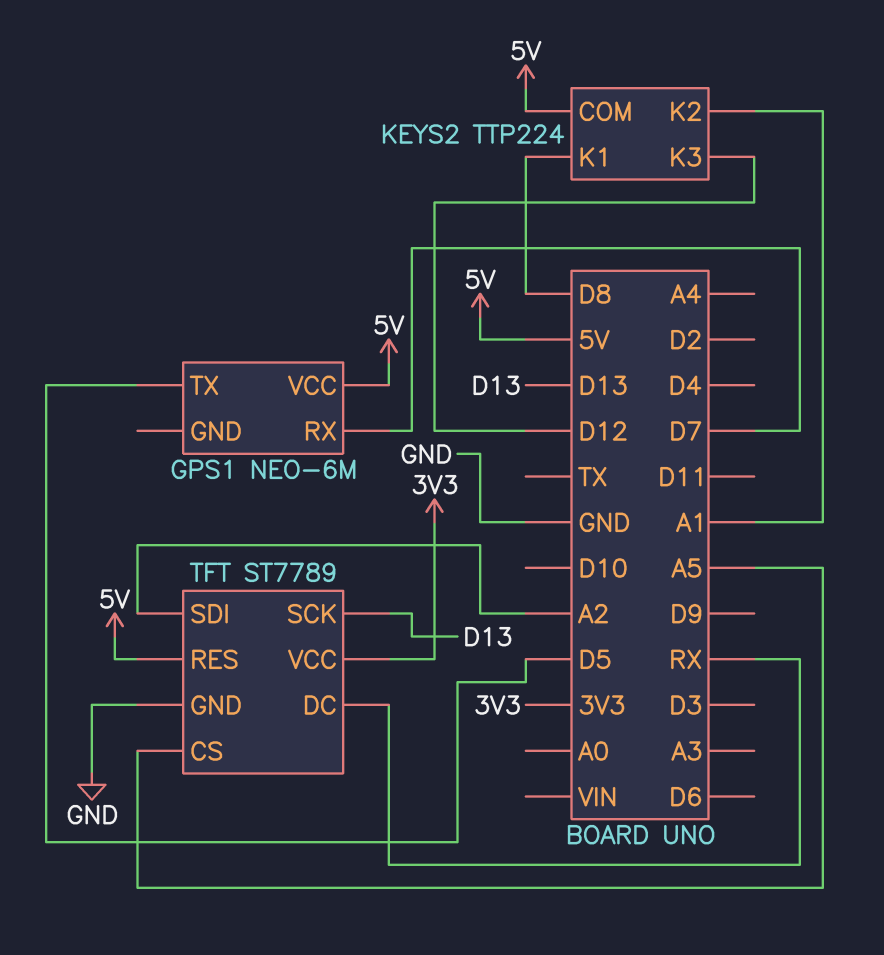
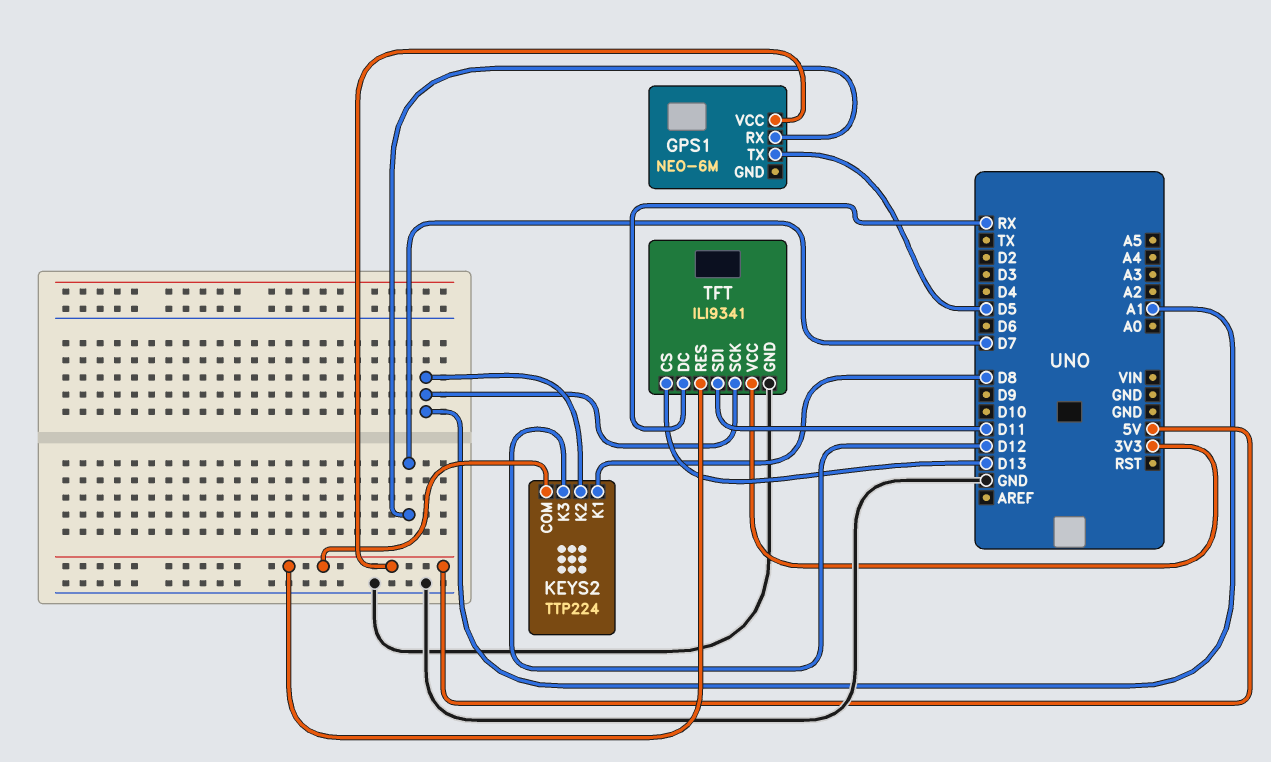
TFT: ST7789 -> ILI9341
TFT pin CS: A5 -> D13
TFT pin SCK: D13 -> A1
TFT pin SDI: A2 -> D11

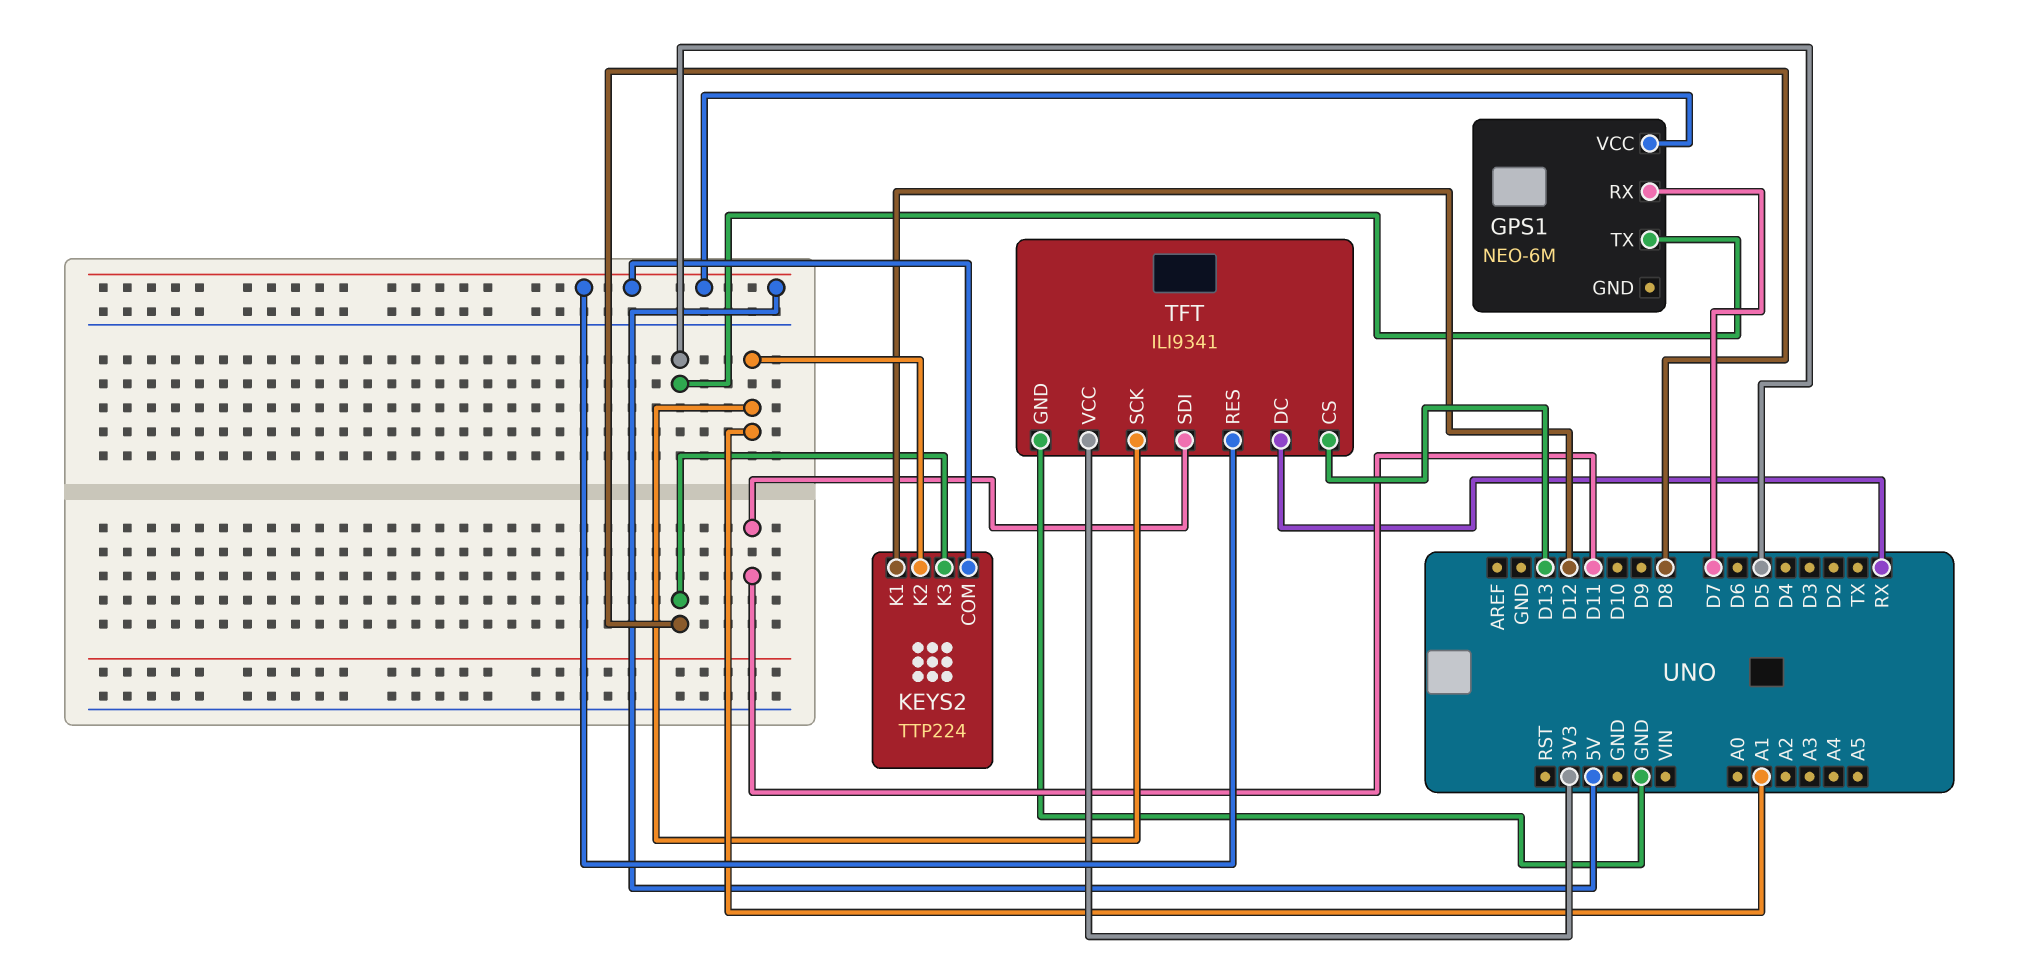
KEYS2 pin K1: D8 -> D12
KEYS2 pin K3: D12 -> D8

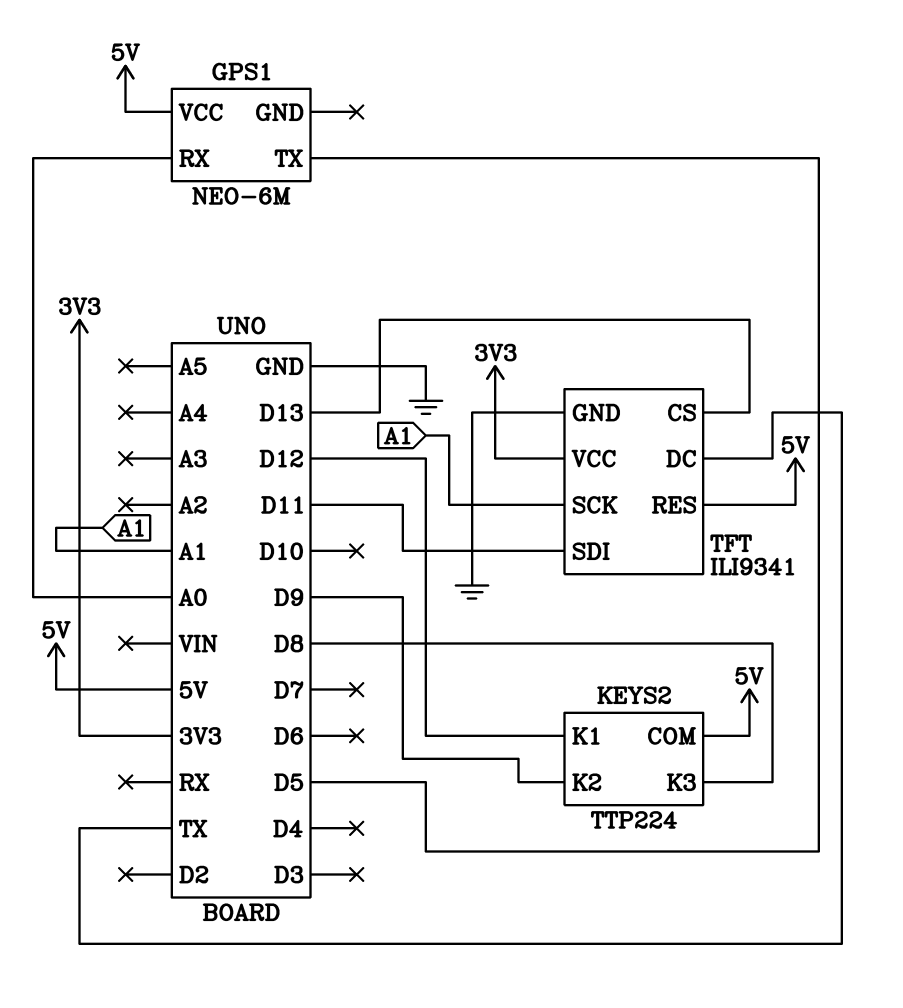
GPS1 pin RX: D7 -> A0
KEYS2 pin K2: A1 -> D9
TFT pin DC: RX -> TX

